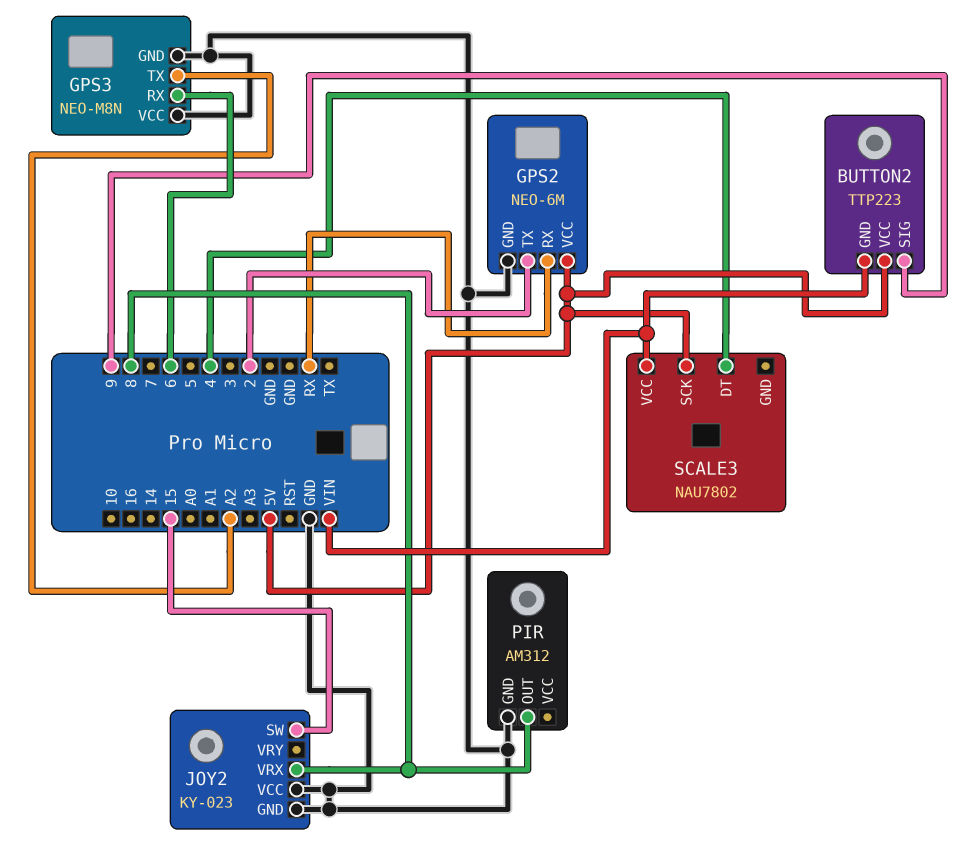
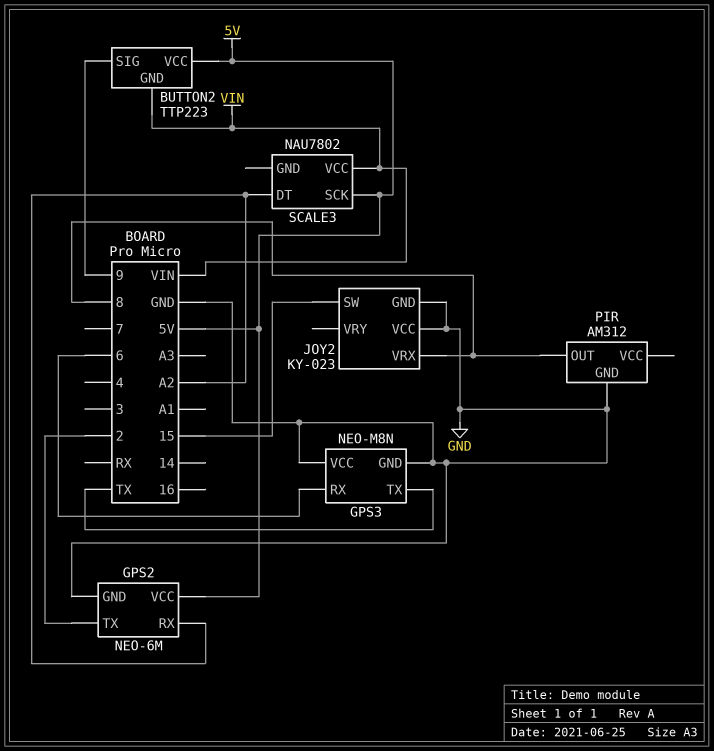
GPS2 pin RX: RX -> A2
GPS3 pin TX: A2 -> TX
SCALE3 pin DT: 4 -> A2

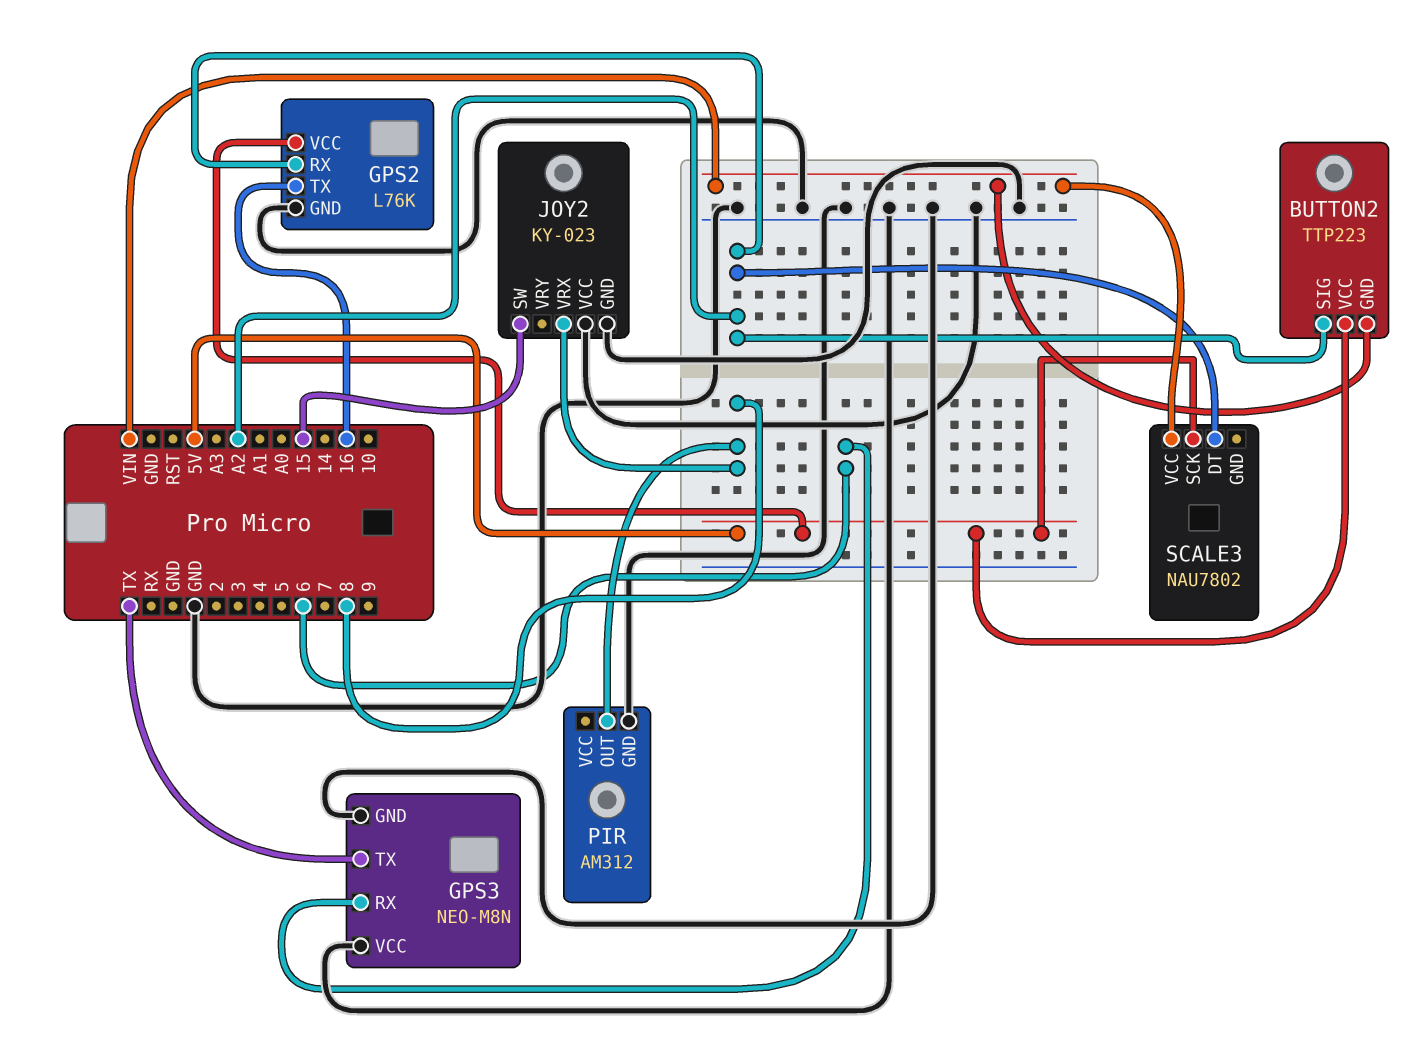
BUTTON2 pin SIG: 9 -> A2
GPS2: NEO-6M -> L76K
GPS2 pin TX: 2 -> 16

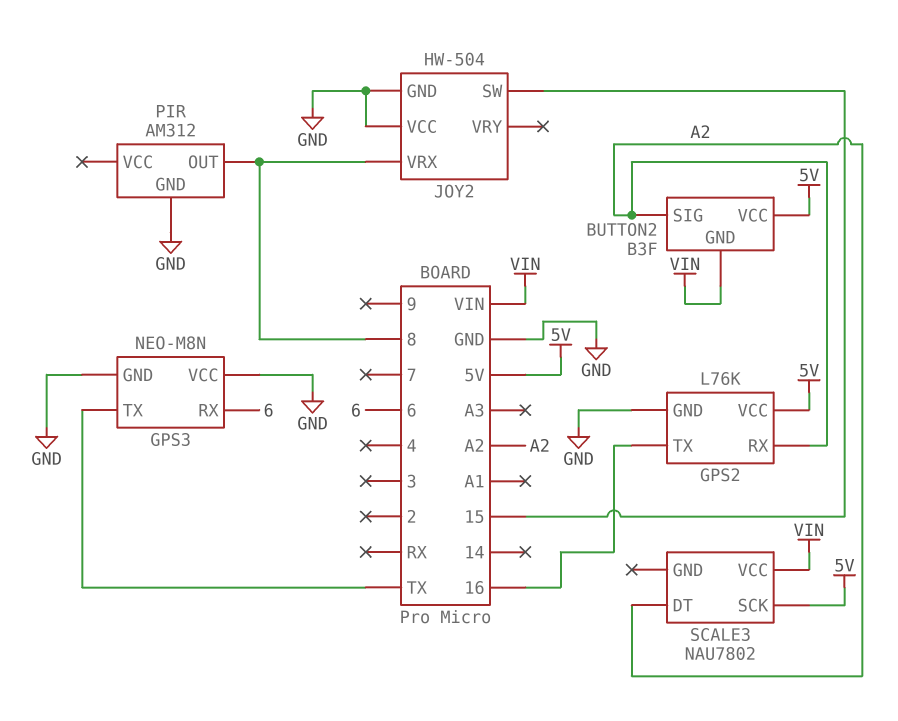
BUTTON2: TTP223 -> B3F
JOY2: KY-023 -> HW-504

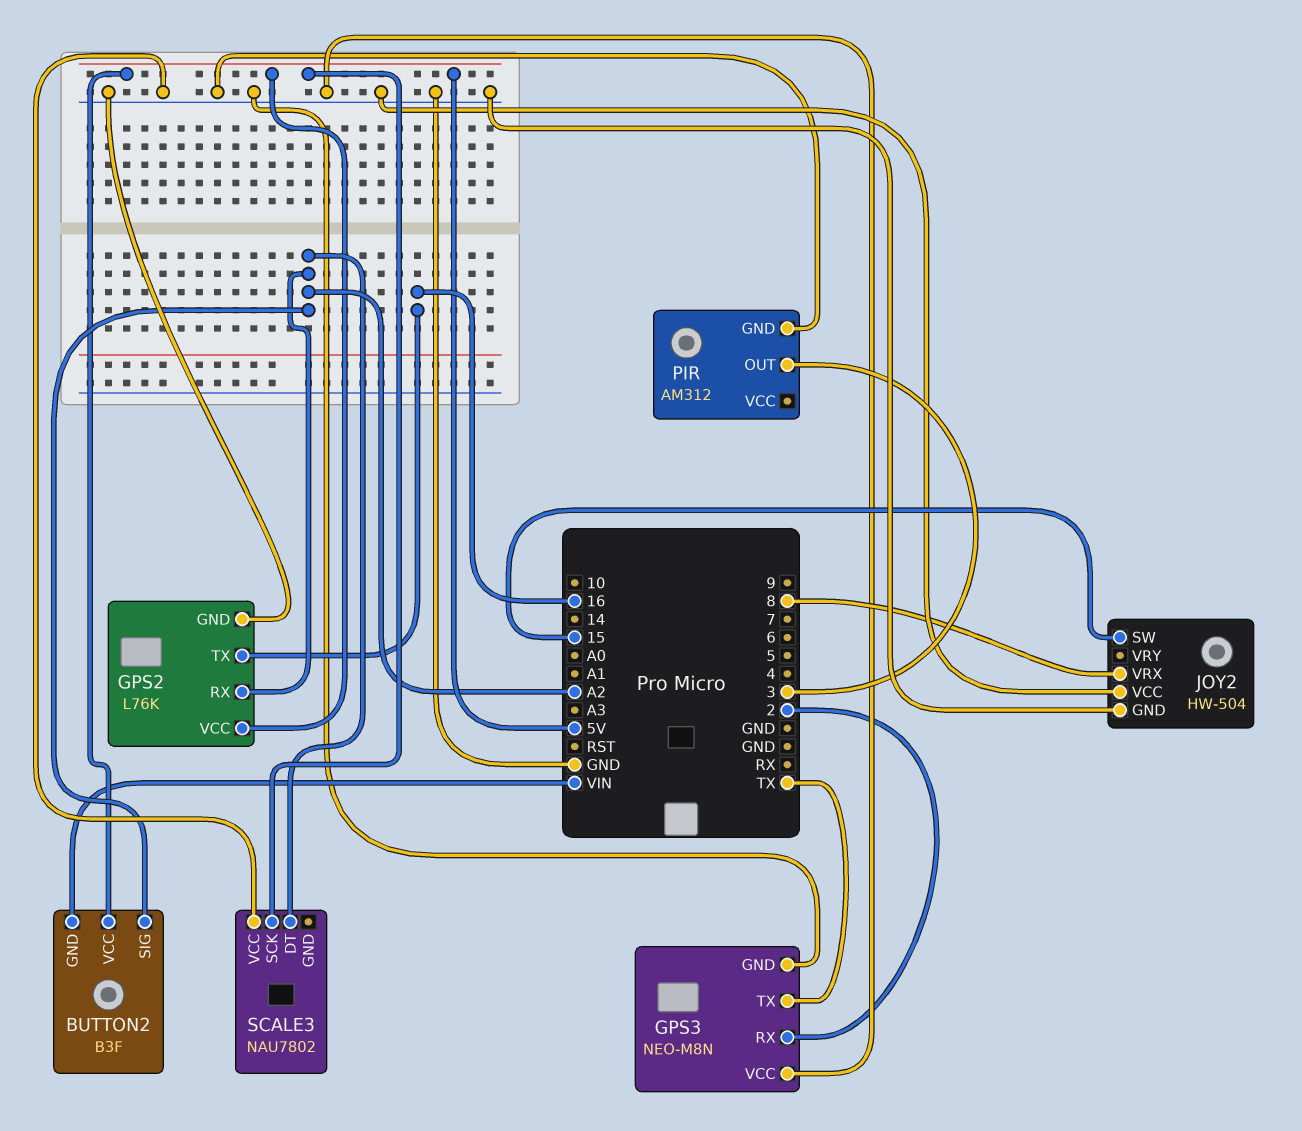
GPS3 pin RX: 6 -> 2
PIR pin OUT: 8 -> 3
SCALE3 pin VCC: VIN -> GND

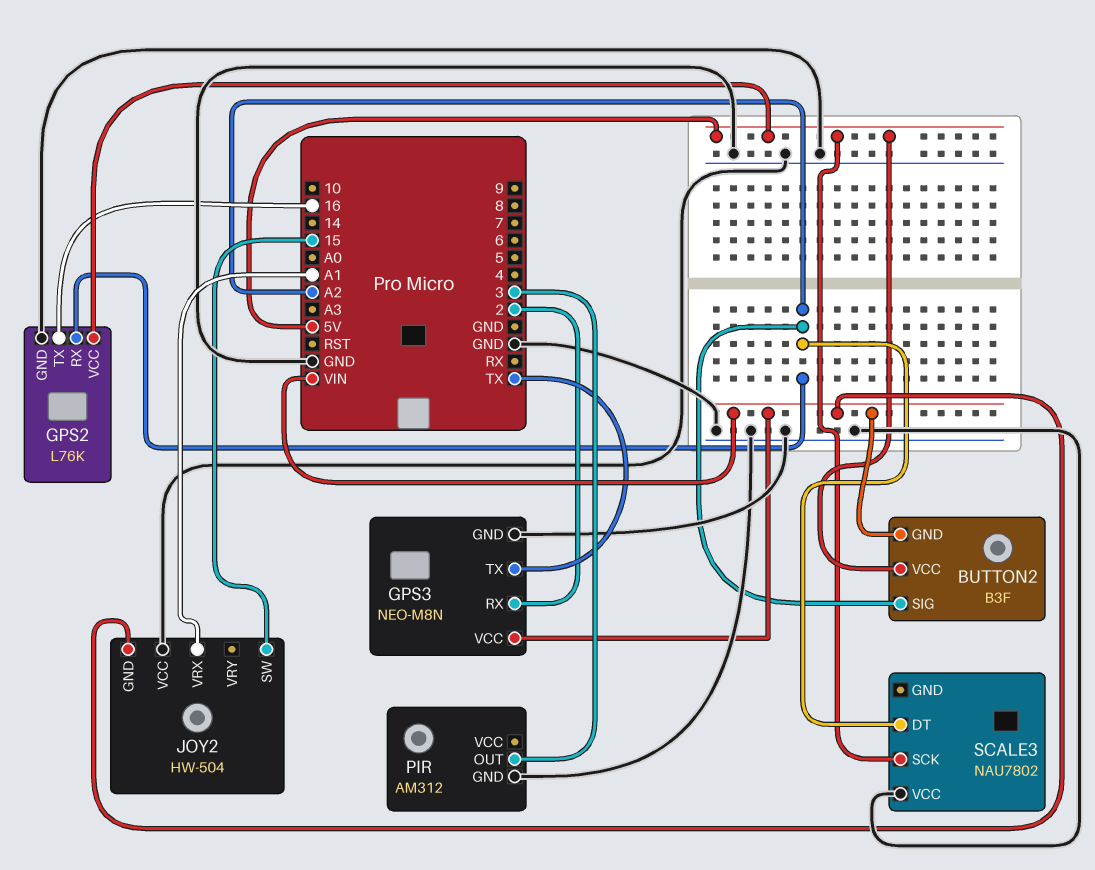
GPS3 pin VCC: GND -> VIN
JOY2 pin GND: GND -> VIN
JOY2 pin VRX: 8 -> A1

